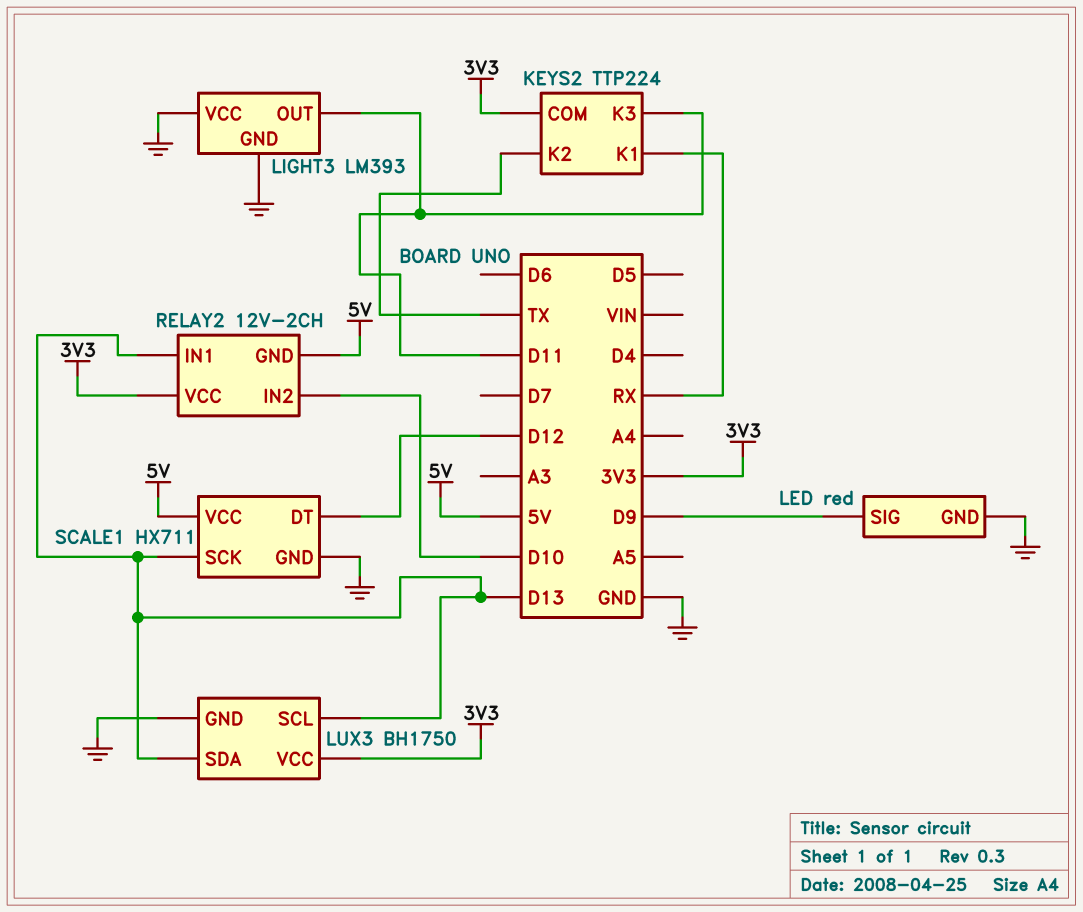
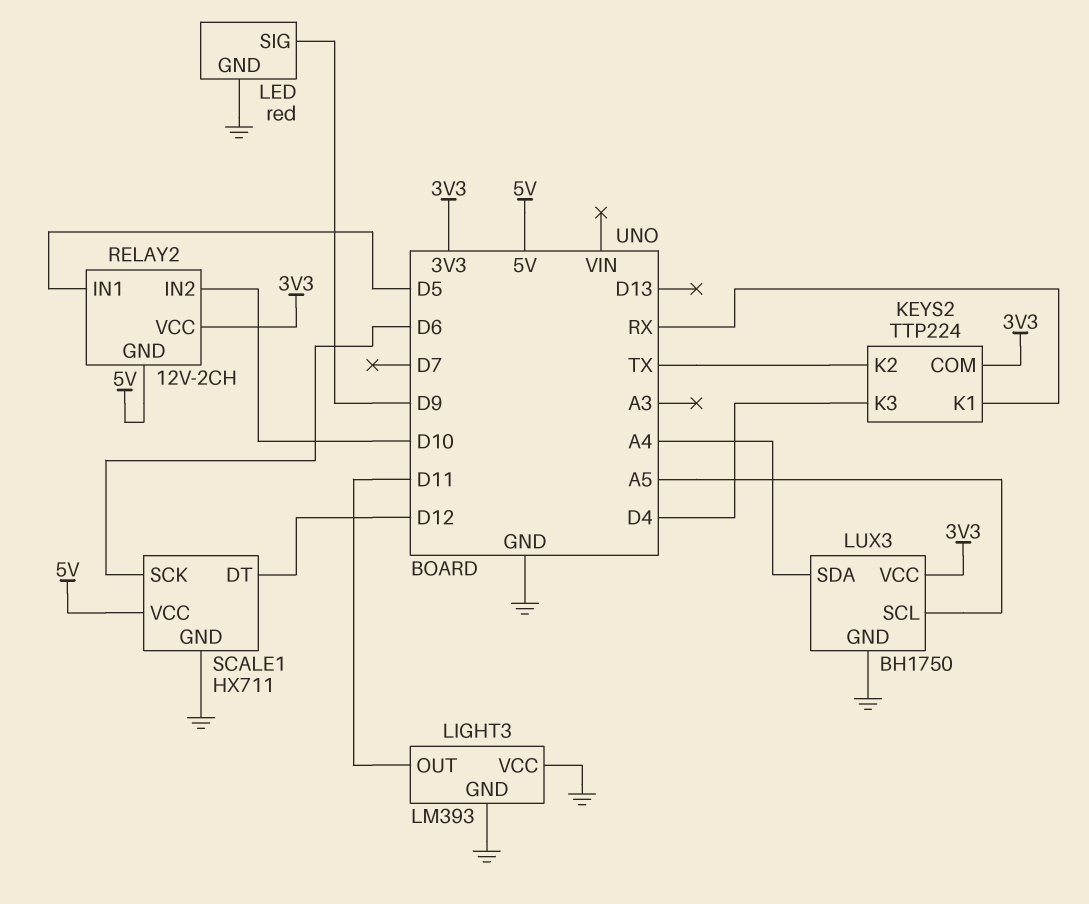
KEYS2 pin K3: D11 -> D4
LUX3 pin SCL: D13 -> A5
LUX3 pin SDA: D13 -> A4
RELAY2 pin IN1: D13 -> D5
SCALE1 pin SCK: D13 -> D6

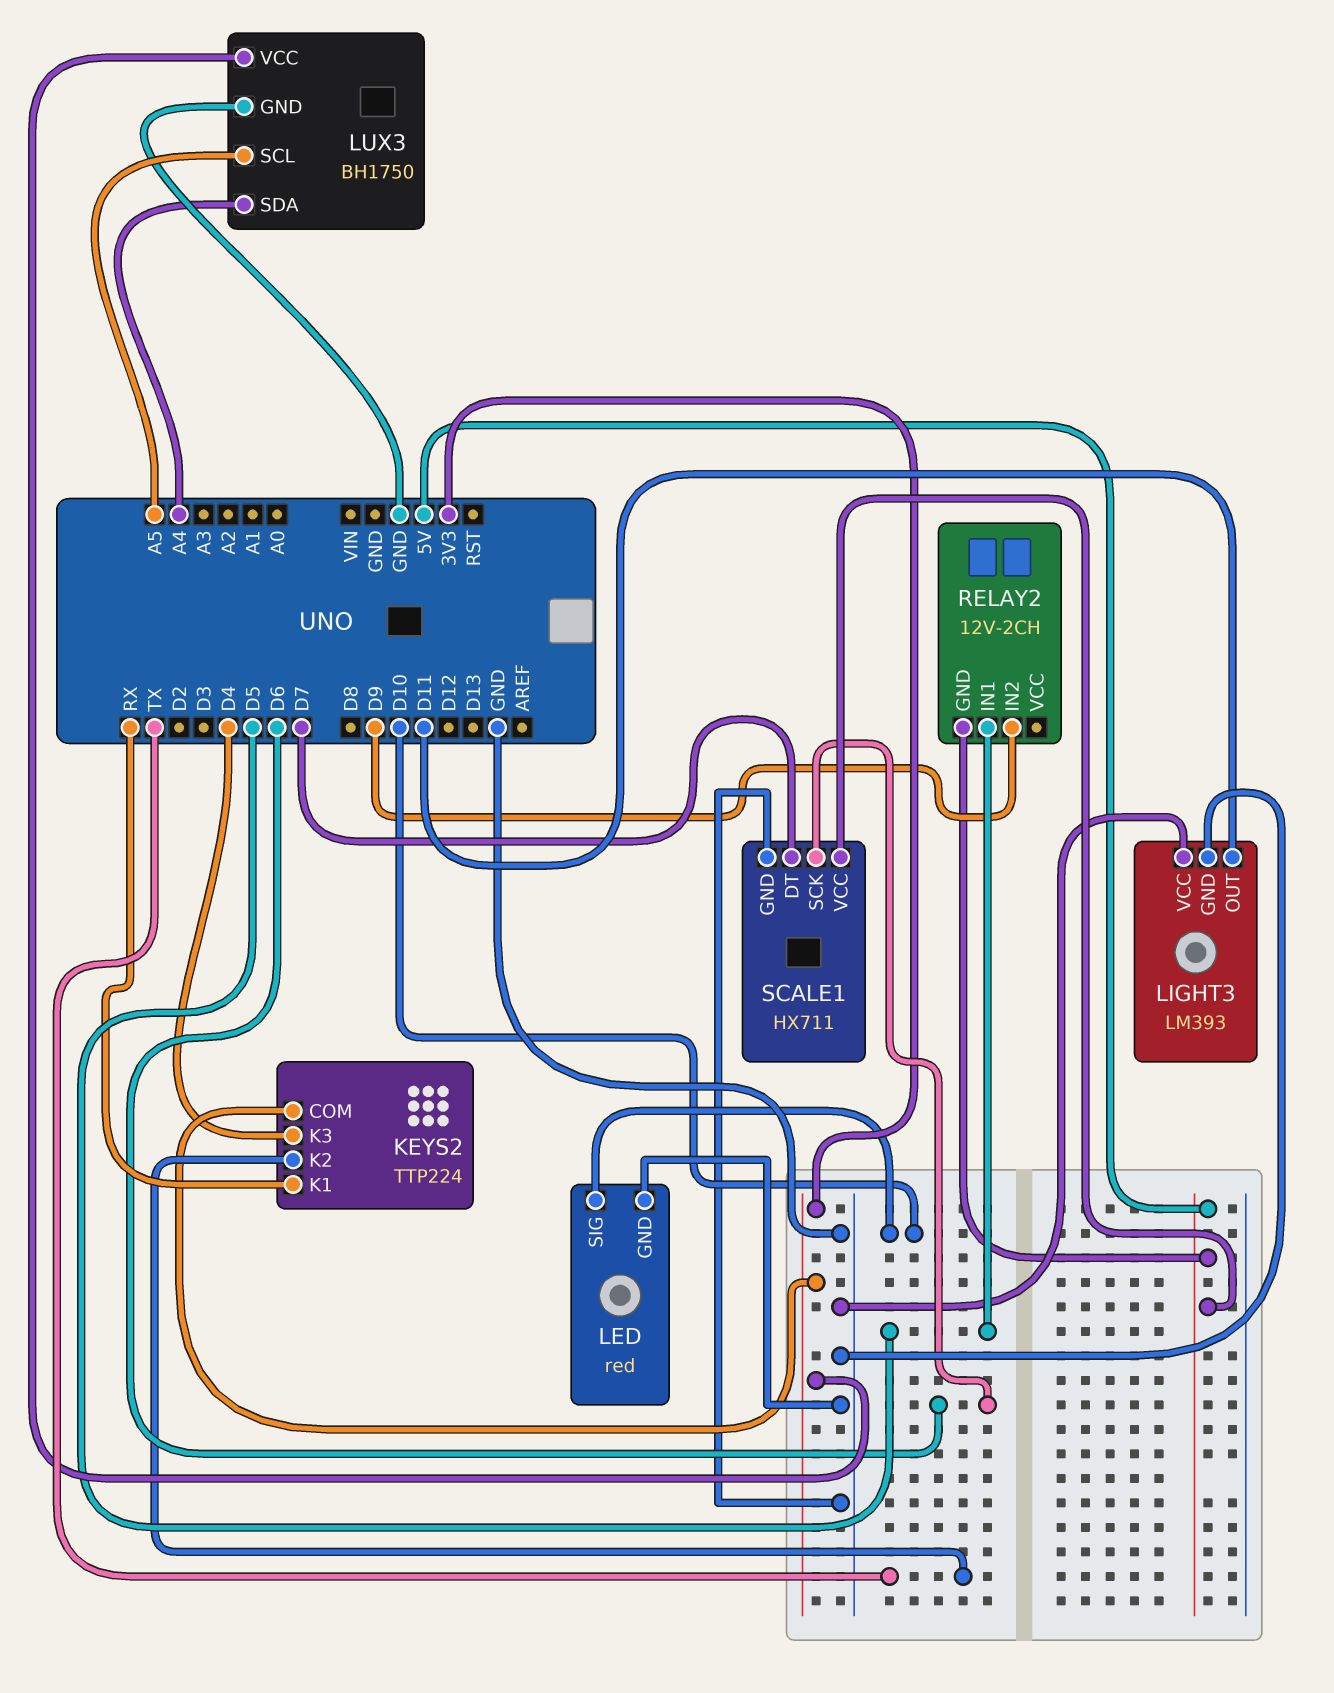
LED pin SIG: D9 -> D10
RELAY2 pin IN2: D10 -> D9
RELAY2 pin VCC: 3V3 -> none
SCALE1 pin DT: D12 -> D7

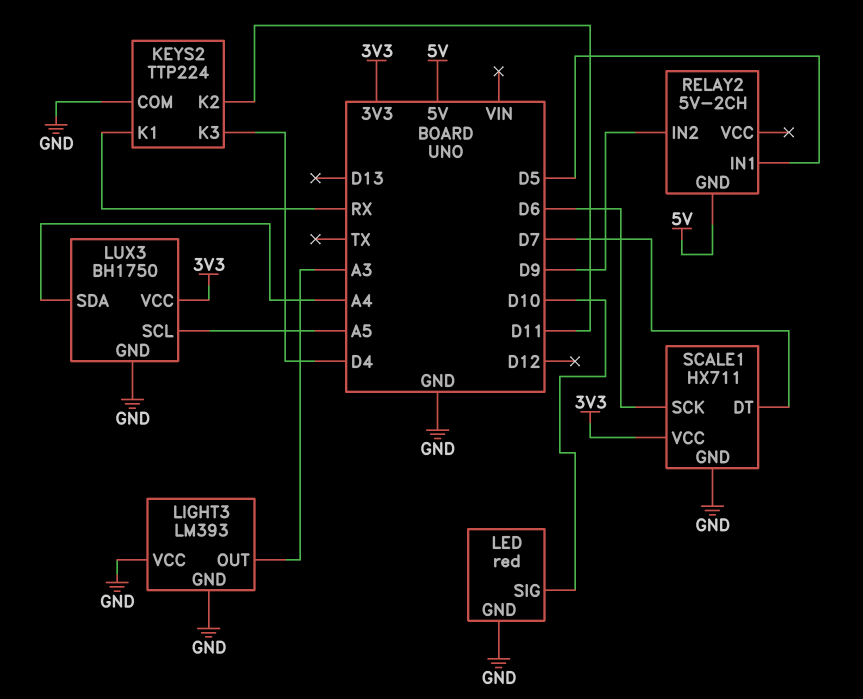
KEYS2 pin COM: 3V3 -> GND
KEYS2 pin K2: TX -> D11
LIGHT3 pin OUT: D11 -> A3
RELAY2: 12V-2CH -> 5V-2CH
SCALE1 pin VCC: 5V -> 3V3

